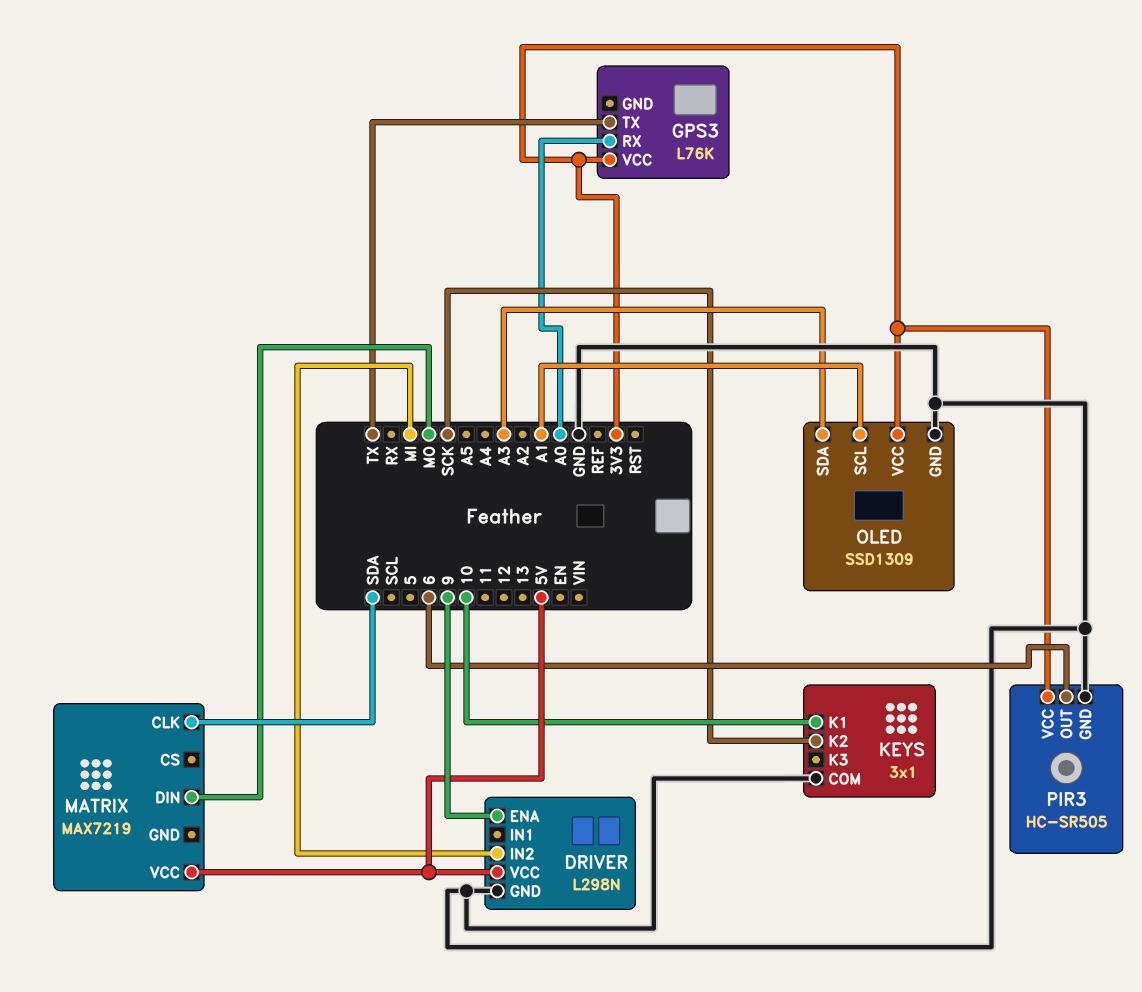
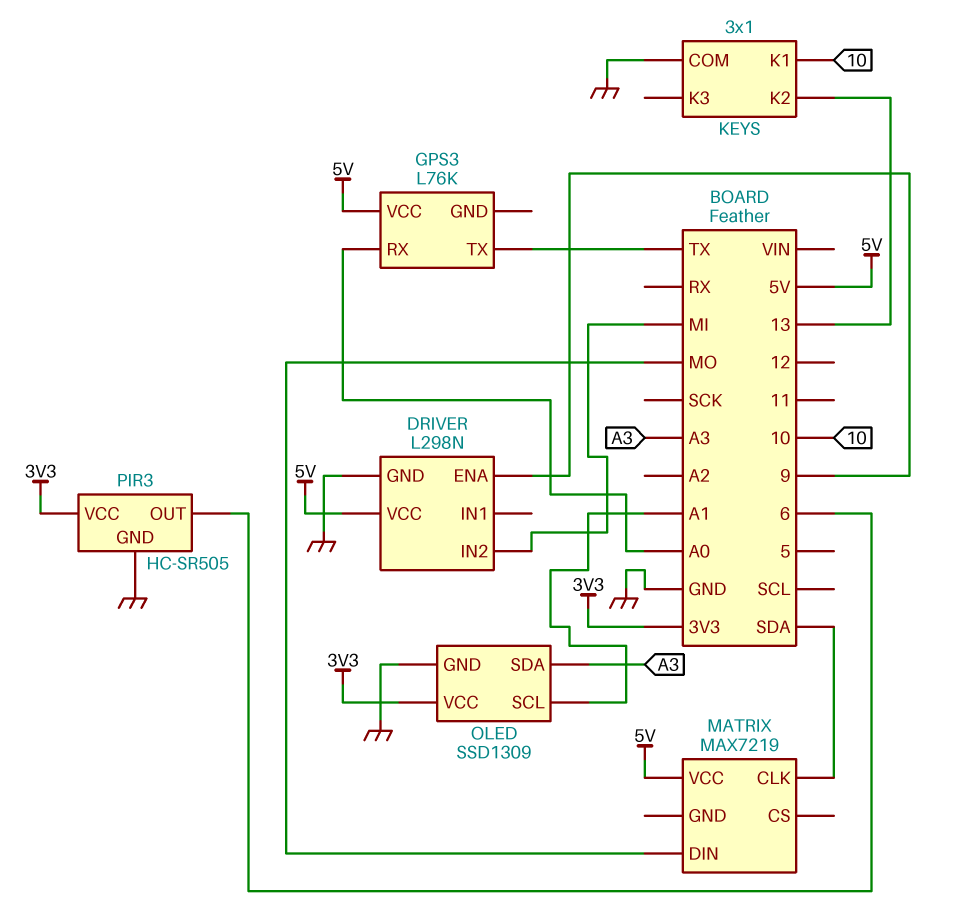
GPS3 pin VCC: 3V3 -> 5V
KEYS pin K2: SCK -> 13

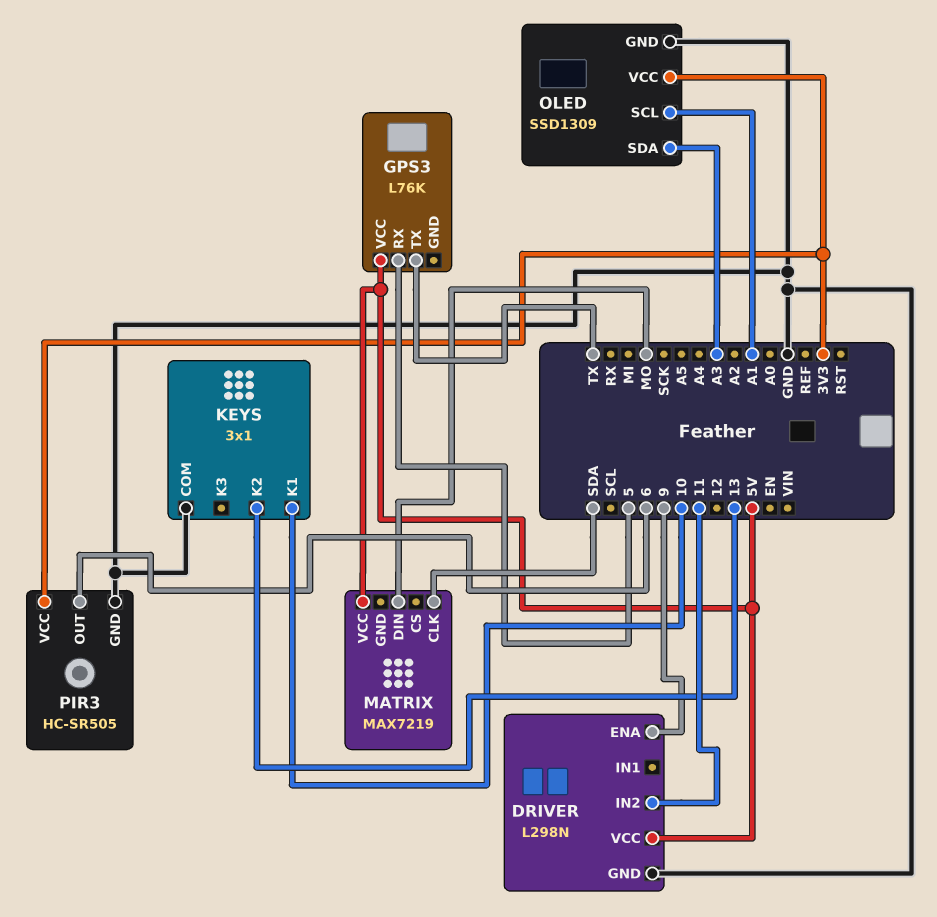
DRIVER pin IN2: MI -> 11
GPS3 pin RX: A0 -> 5

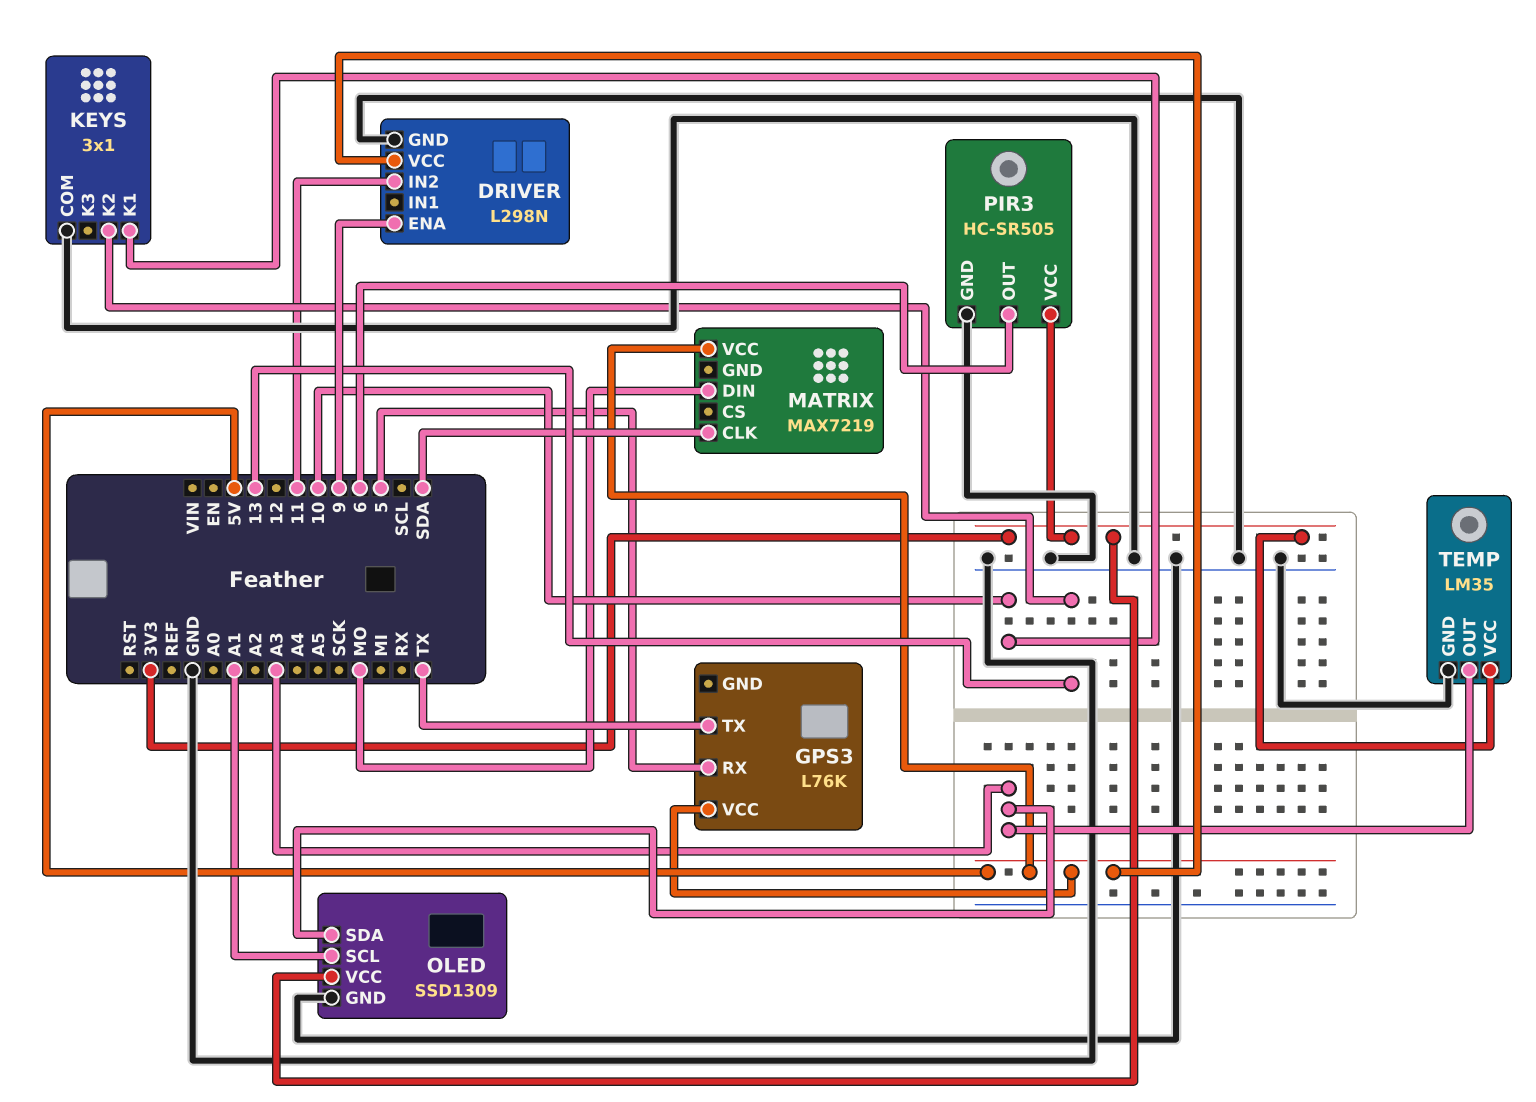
TEMP: none -> LM35
TEMP pin GND: none -> GND
TEMP pin OUT: none -> A3
TEMP pin VCC: none -> 3V3

